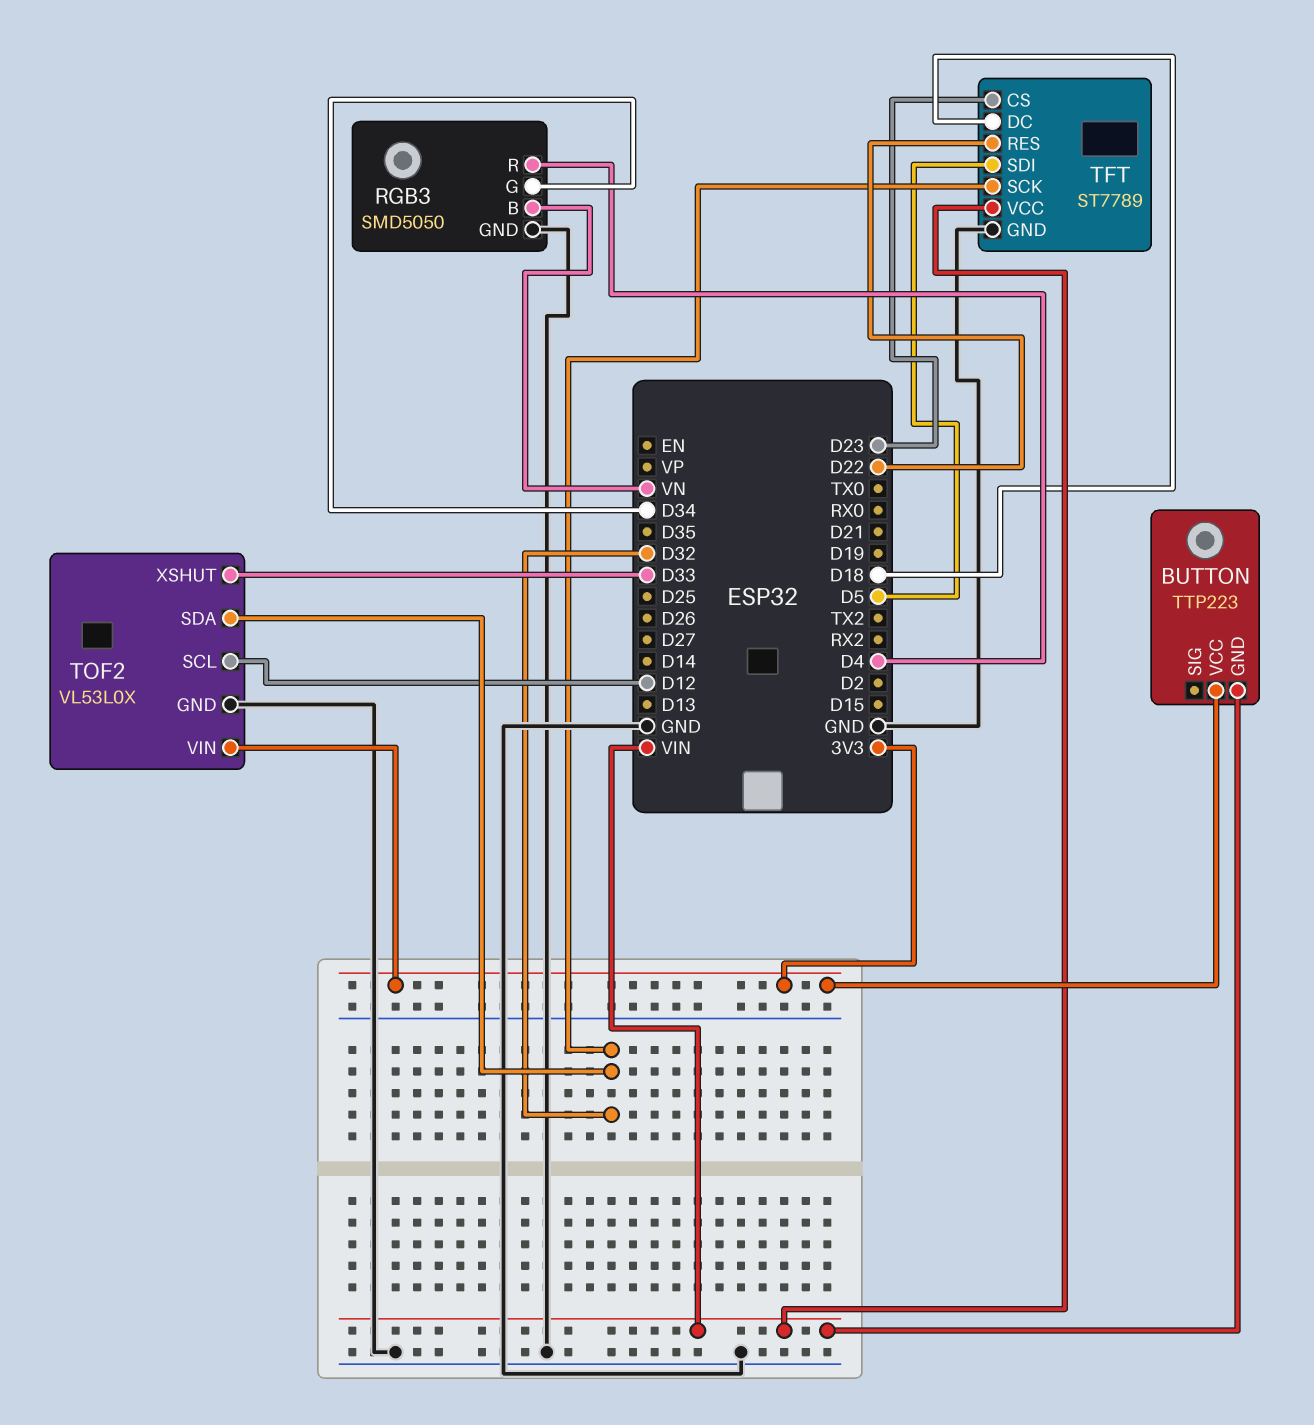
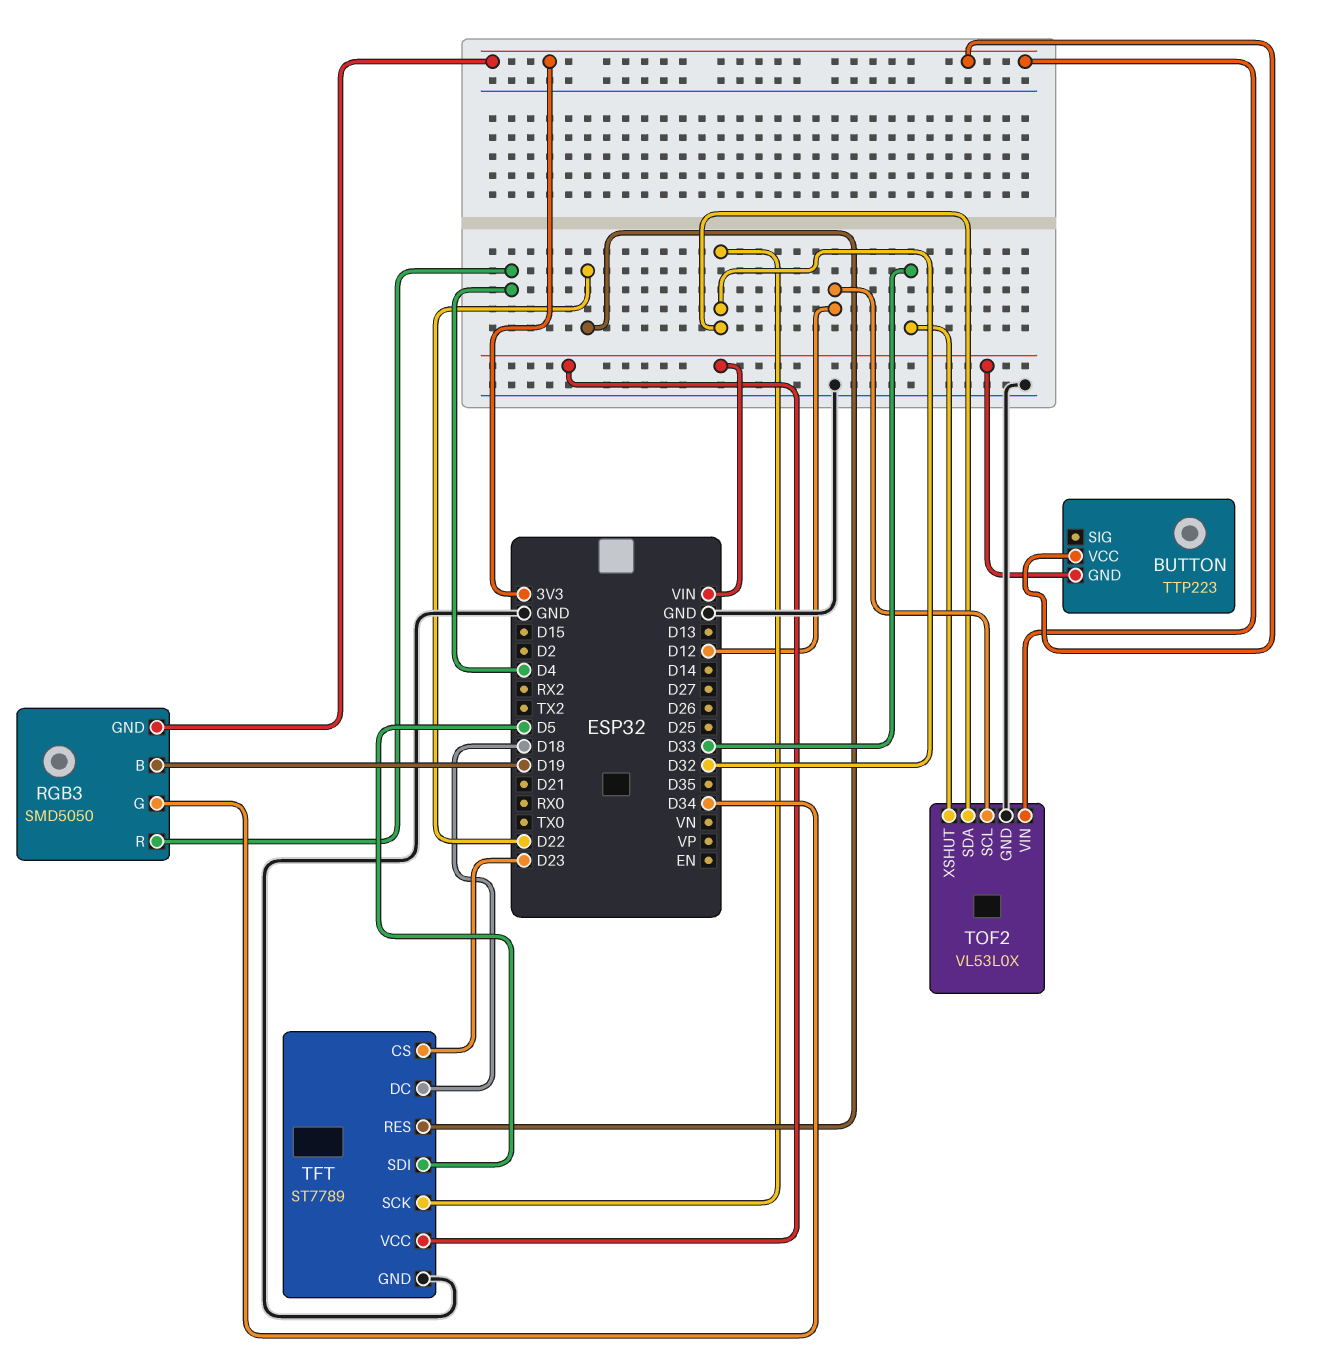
RGB3 pin B: VN -> D19
RGB3 pin GND: GND -> 3V3

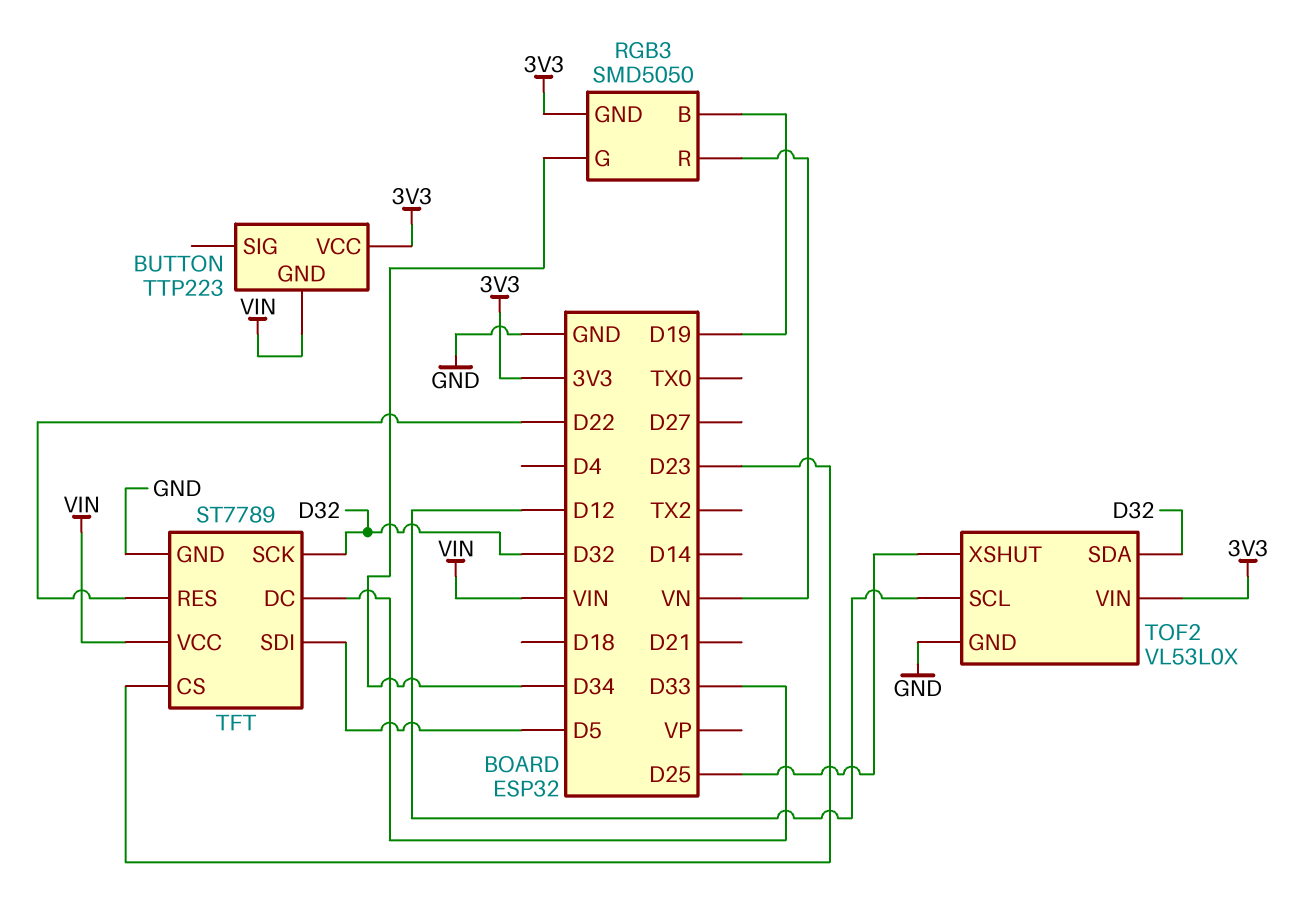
RGB3 pin R: D4 -> VN
TFT pin DC: D18 -> D33
TOF2 pin XSHUT: D33 -> D25

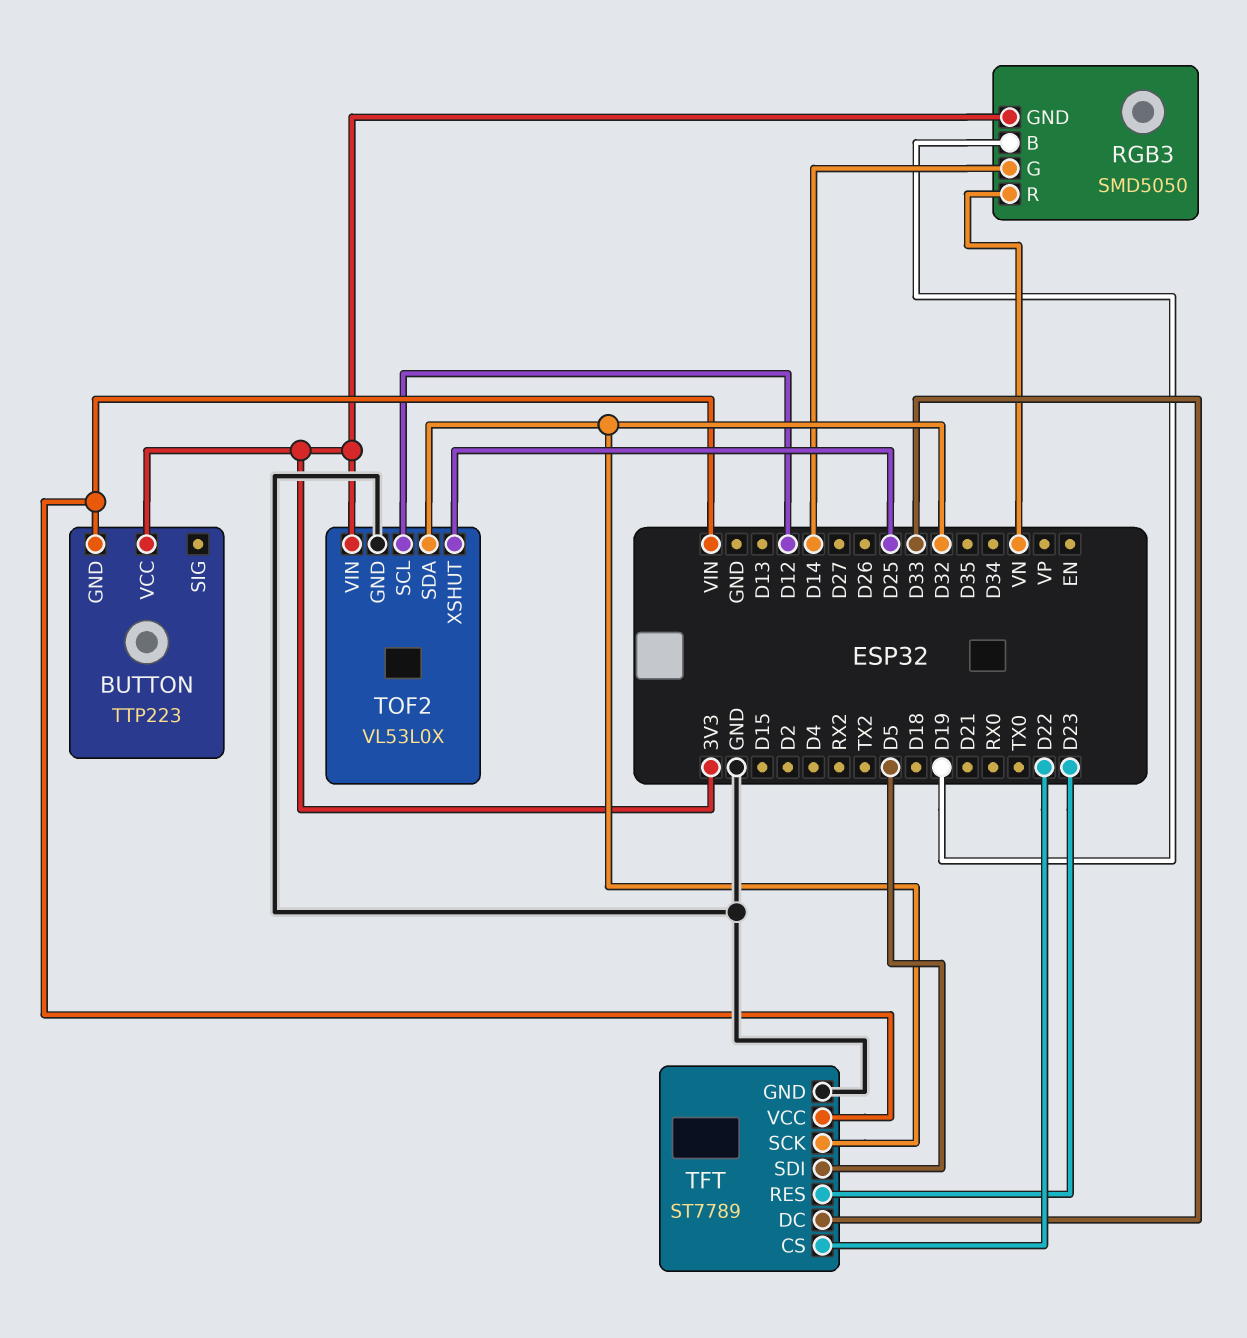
RGB3 pin G: D34 -> D14
TFT pin CS: D23 -> D22
TFT pin RES: D22 -> D23

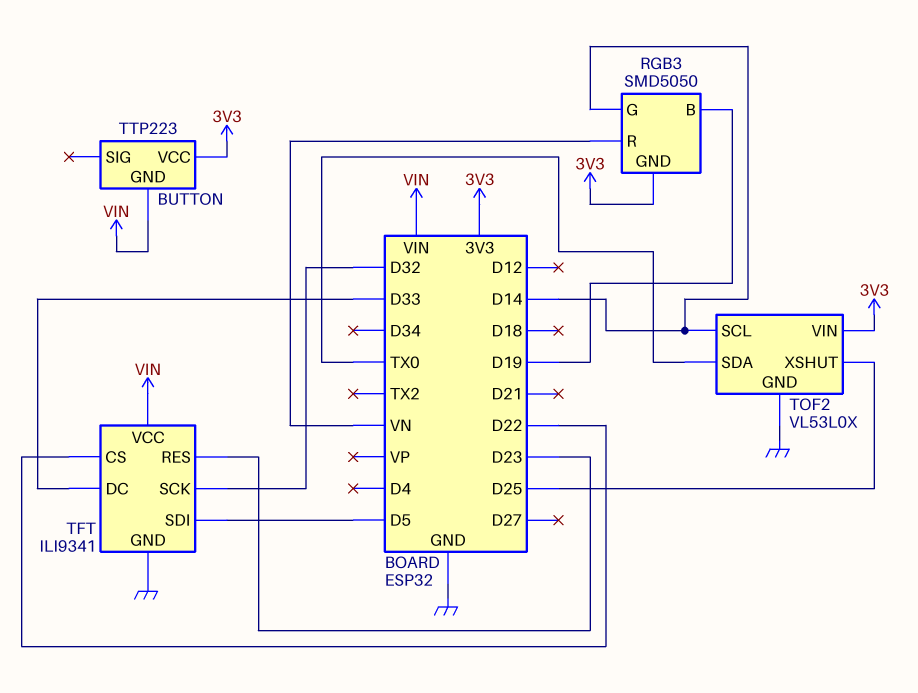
TFT: ST7789 -> ILI9341
TOF2 pin SCL: D12 -> D14
TOF2 pin SDA: D32 -> TX0

